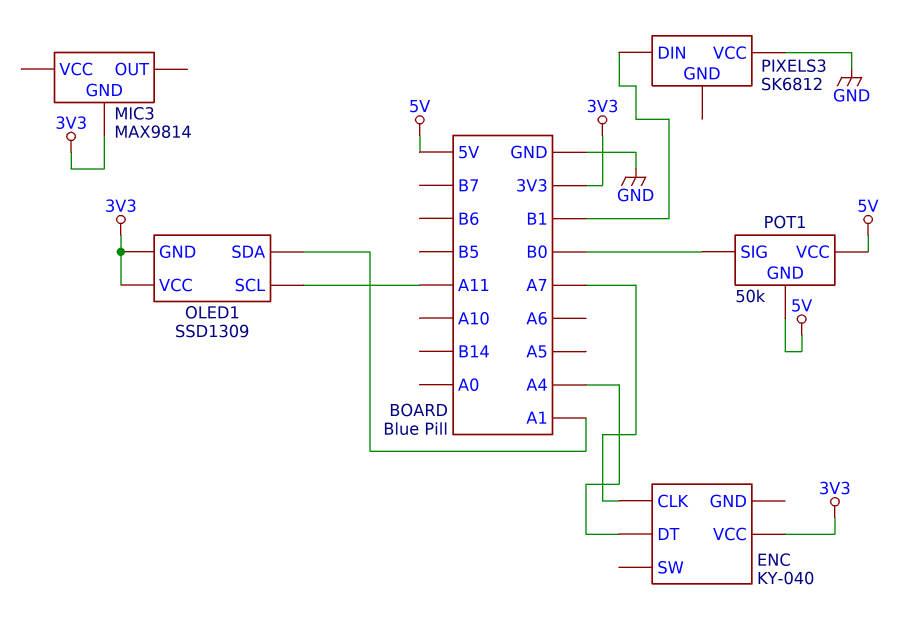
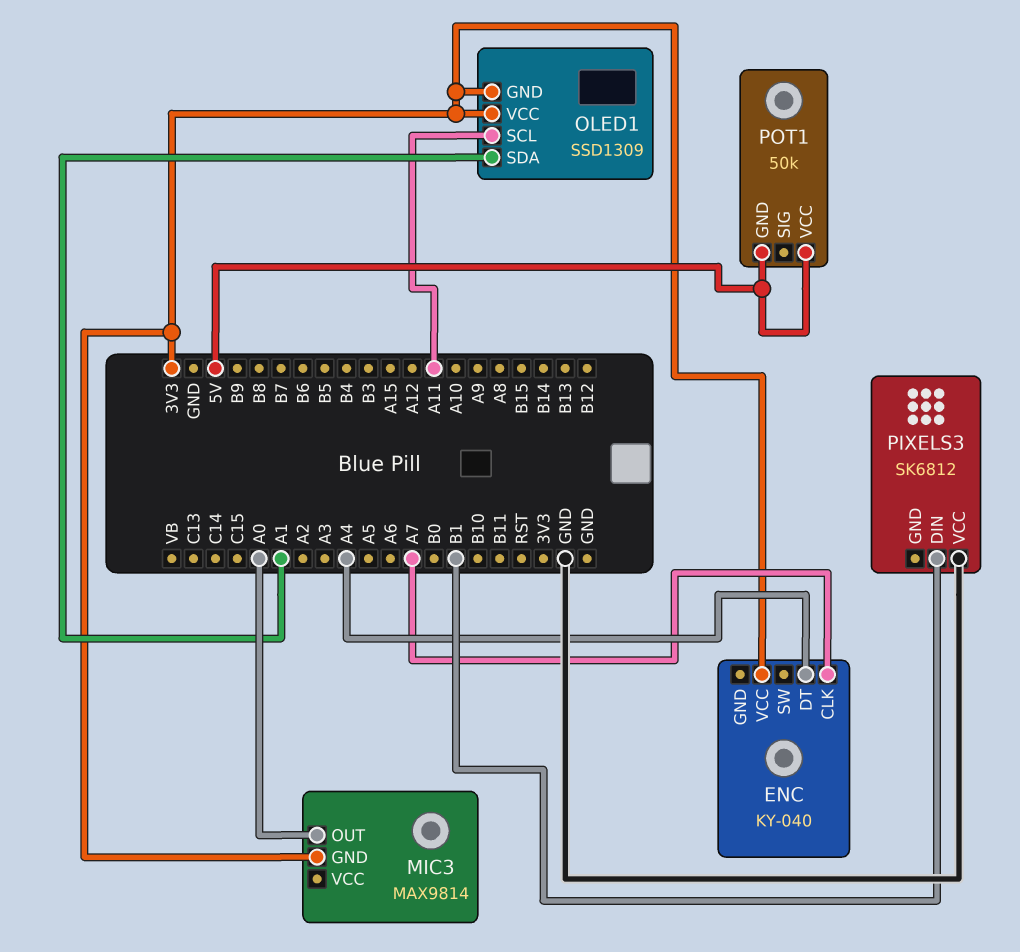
MIC3 pin OUT: none -> A0
POT1 pin SIG: B0 -> none

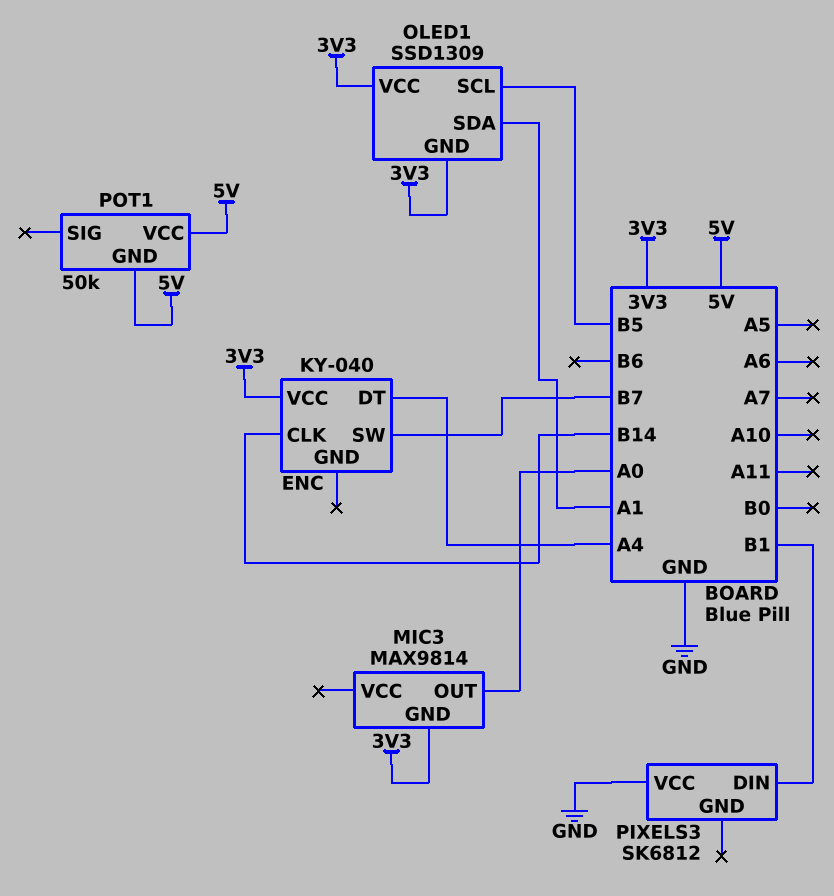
ENC pin CLK: A7 -> B14
ENC pin SW: none -> B7
OLED1 pin SCL: A11 -> B5

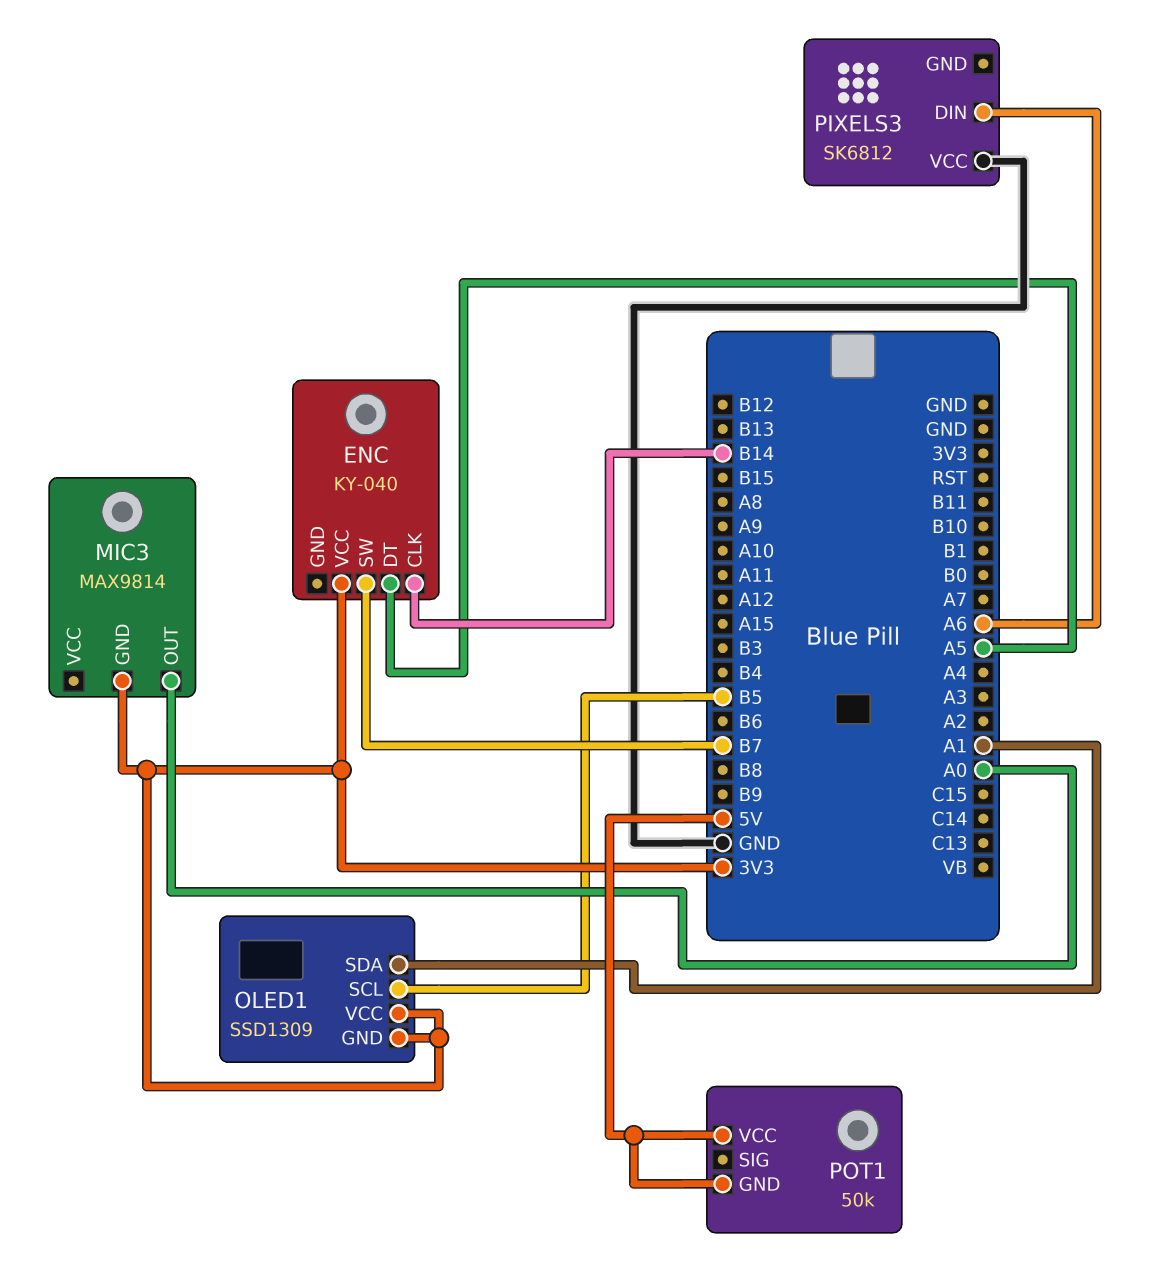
ENC pin DT: A4 -> A5
PIXELS3 pin DIN: B1 -> A6

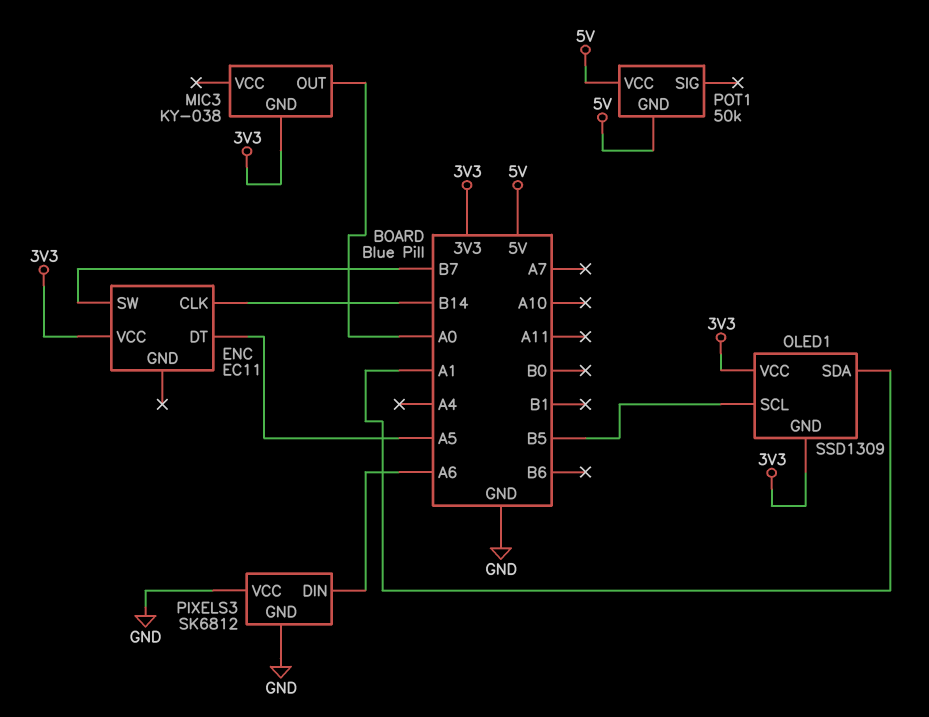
ENC: KY-040 -> EC11
MIC3: MAX9814 -> KY-038
PIXELS3 pin GND: none -> GND

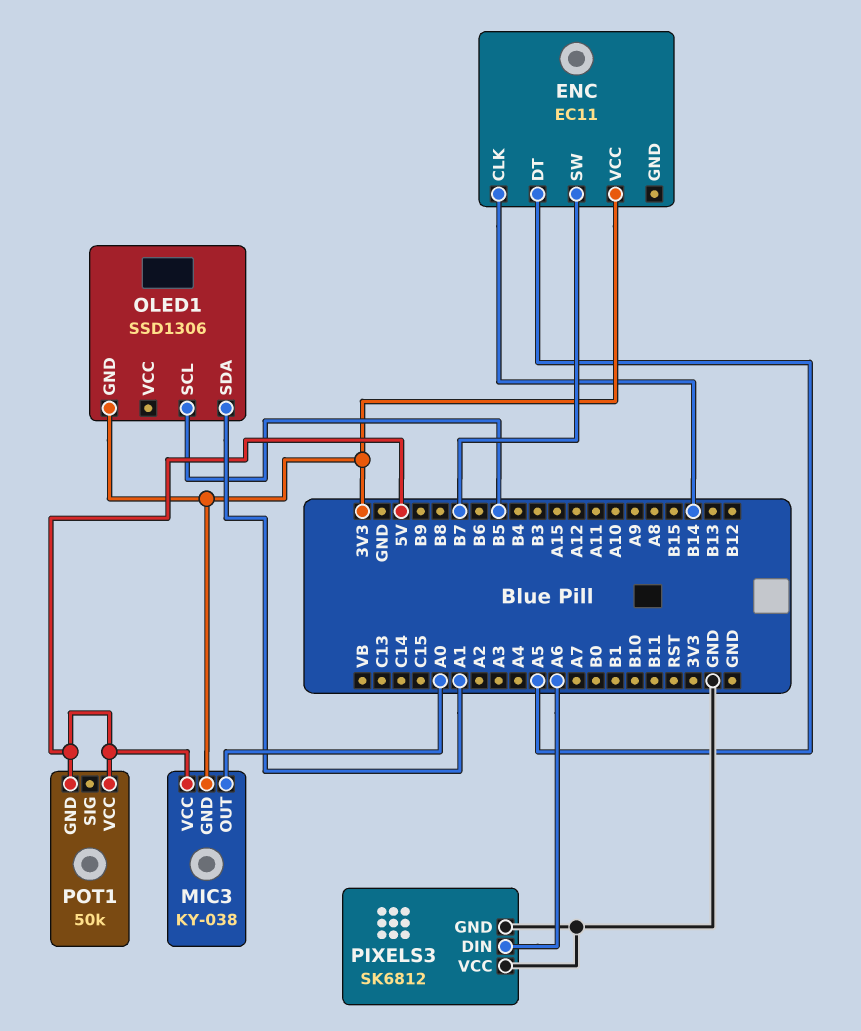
MIC3 pin VCC: none -> 5V
OLED1: SSD1309 -> SSD1306
OLED1 pin VCC: 3V3 -> none

